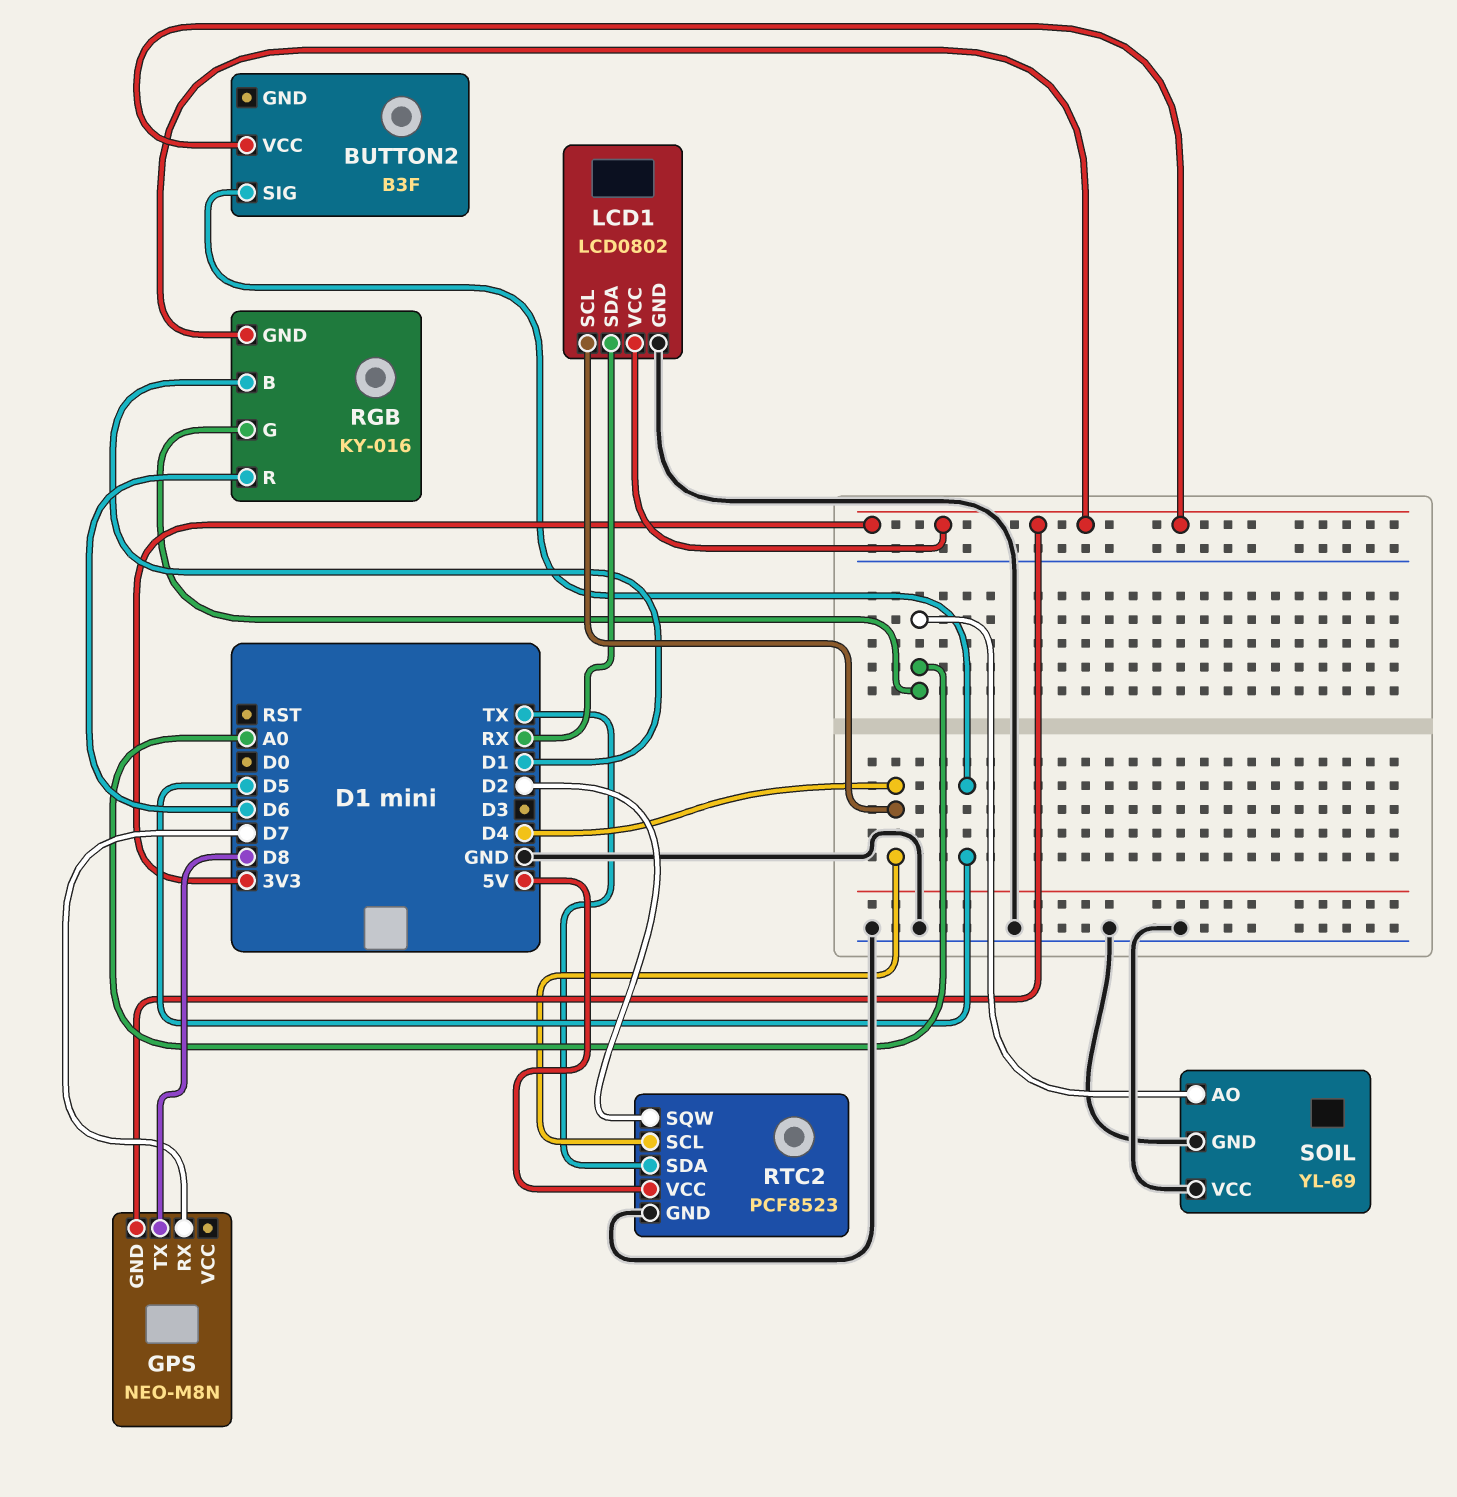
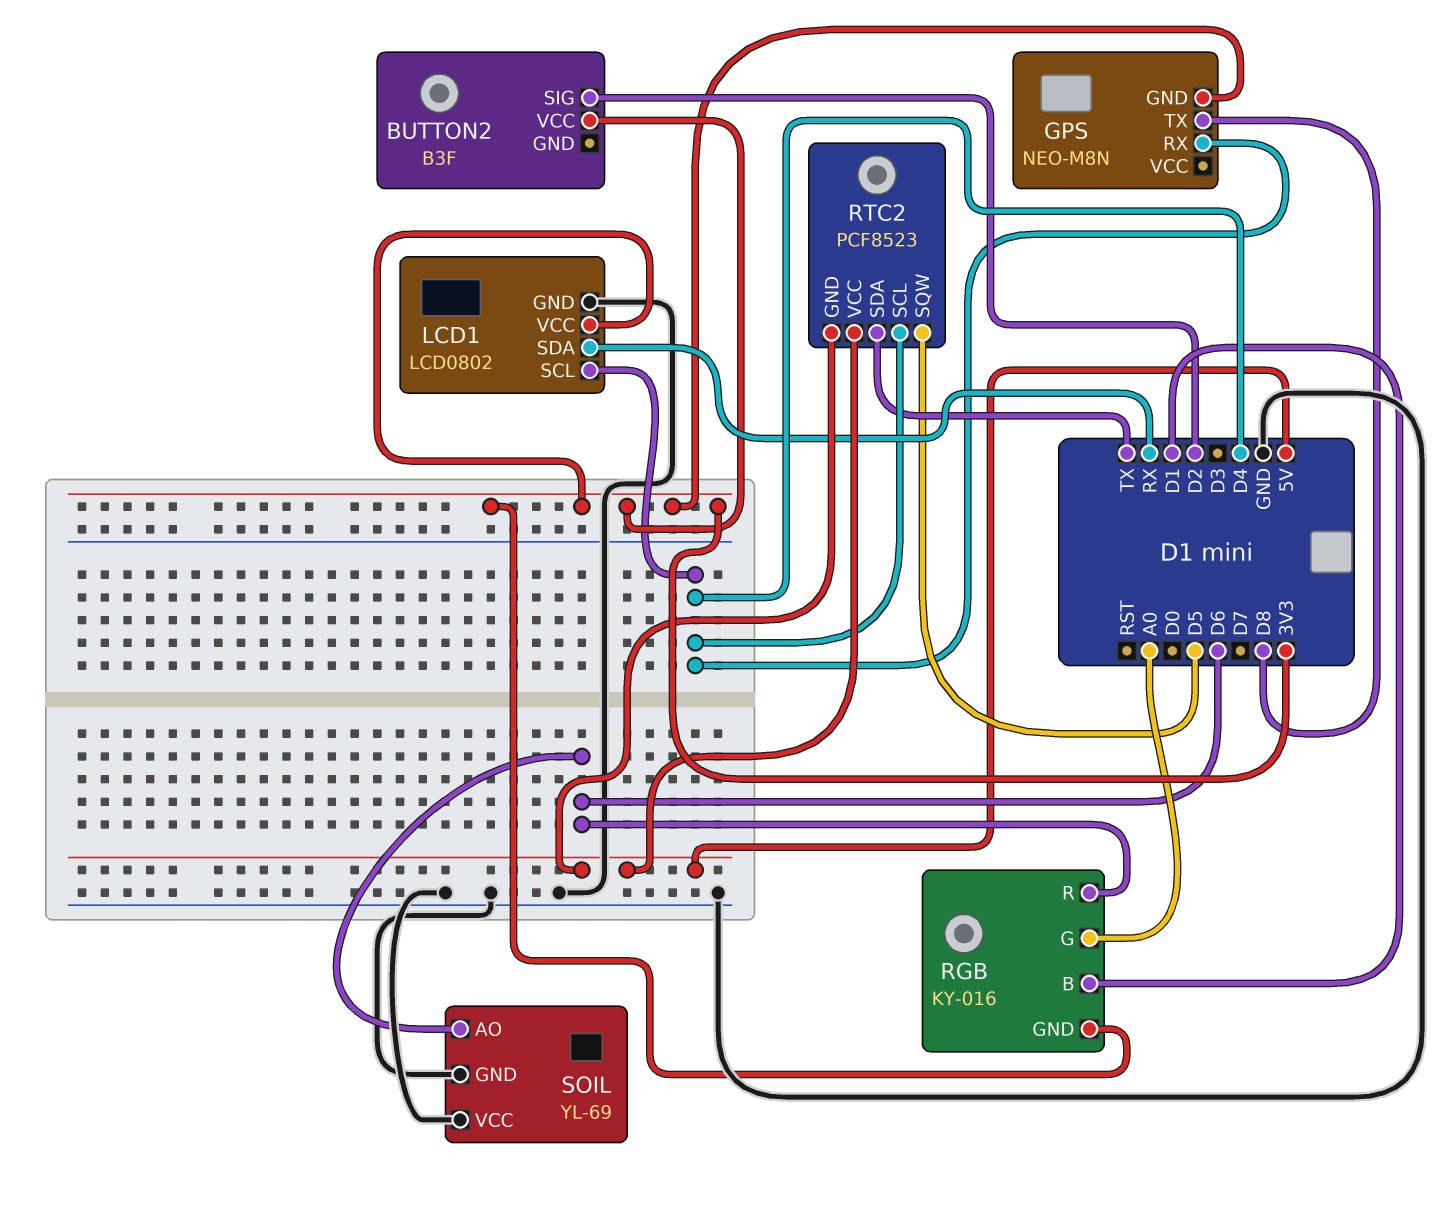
BUTTON2 pin SIG: D5 -> D2
GPS pin RX: D7 -> D4
RTC2 pin GND: GND -> 5V
RTC2 pin SQW: D2 -> D5
SOIL pin AO: A0 -> D6

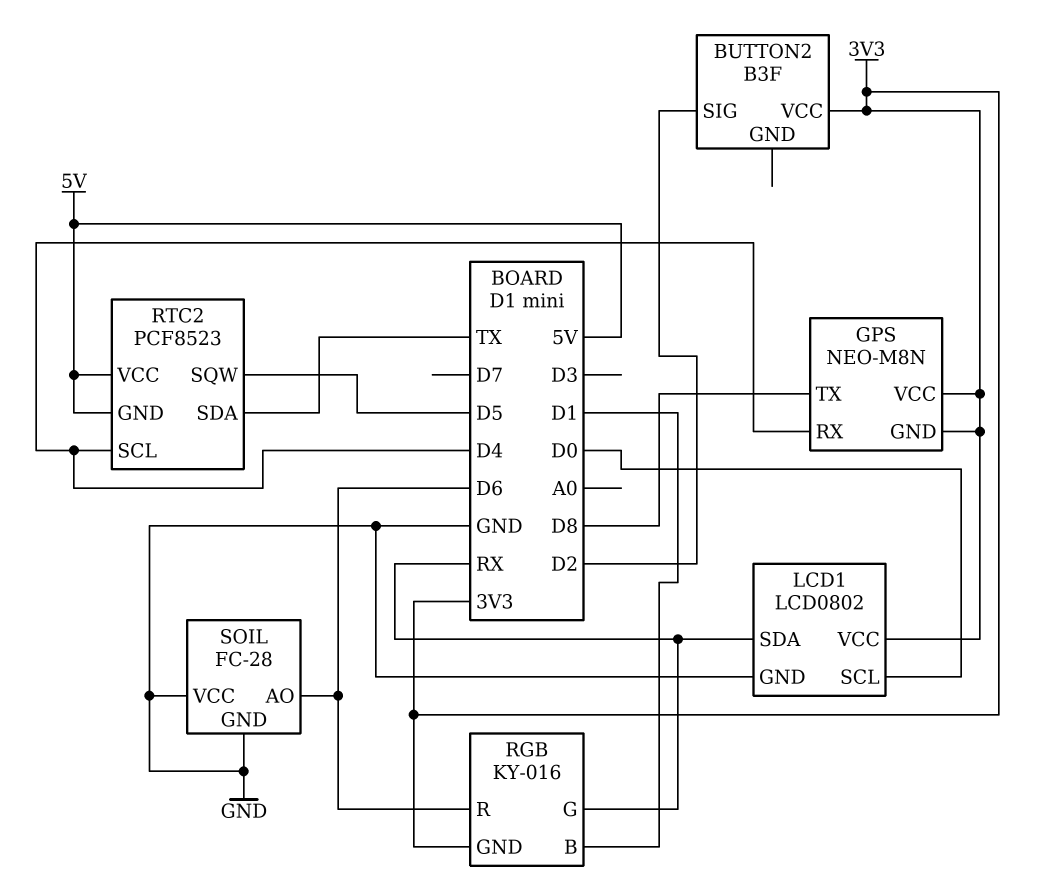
GPS pin VCC: none -> 3V3
LCD1 pin SCL: D4 -> D0
RGB pin G: A0 -> RX
SOIL: YL-69 -> FC-28

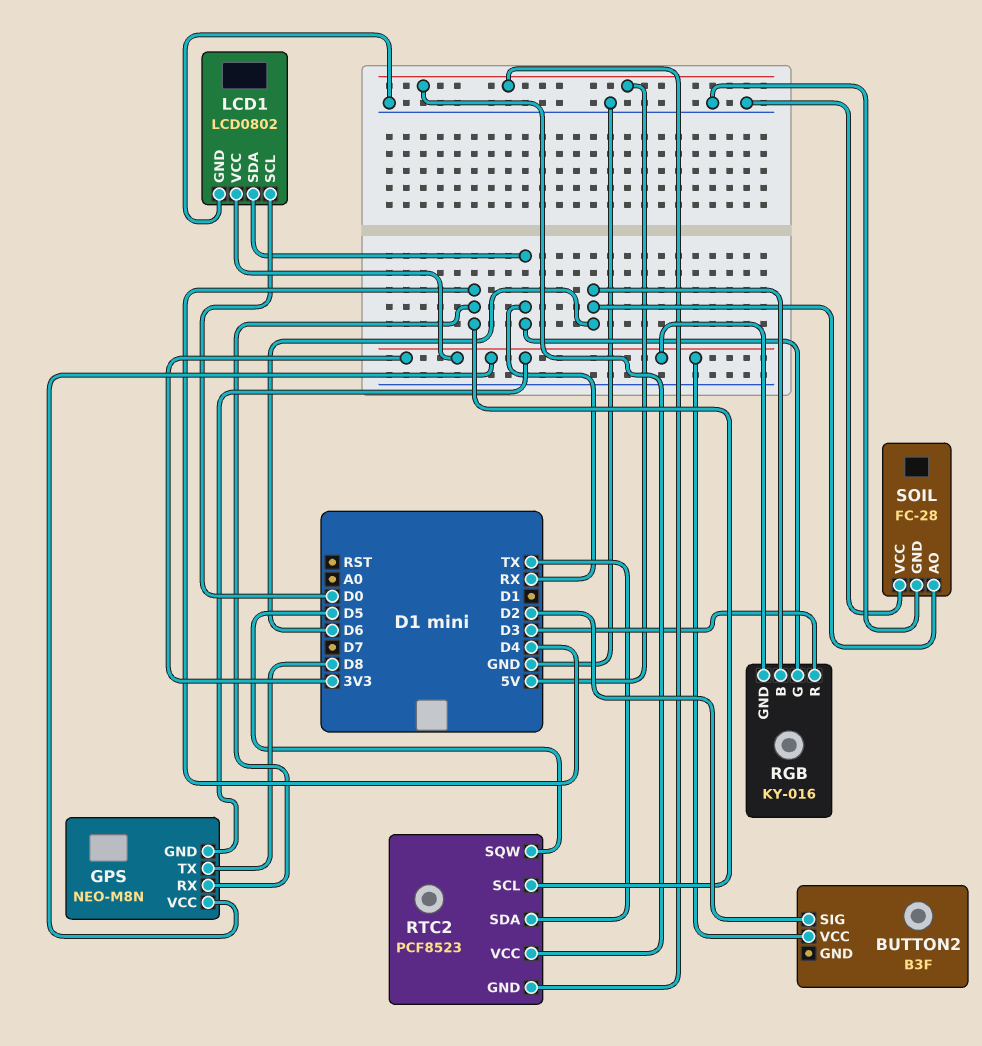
RGB pin B: D1 -> D6
RGB pin R: D6 -> D3

